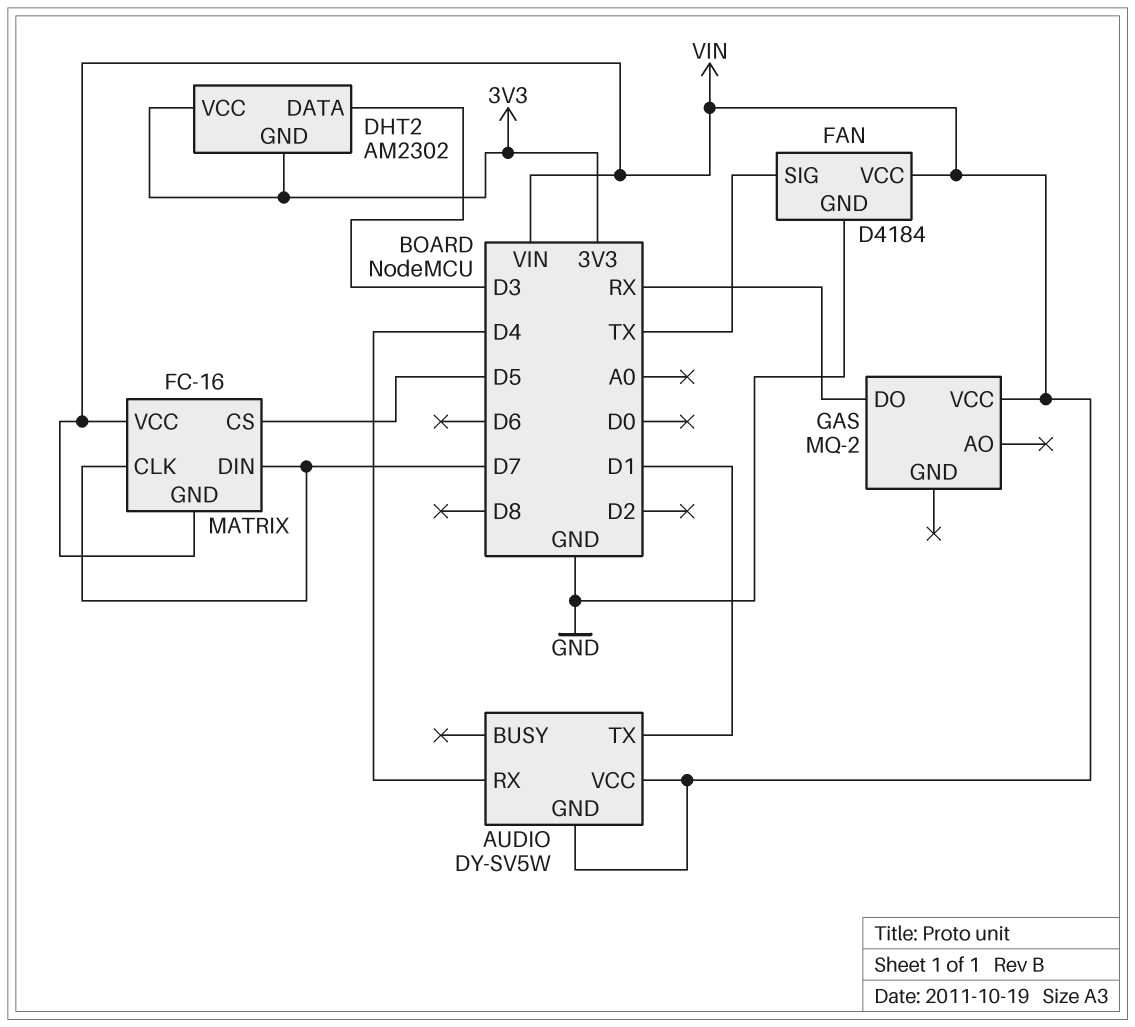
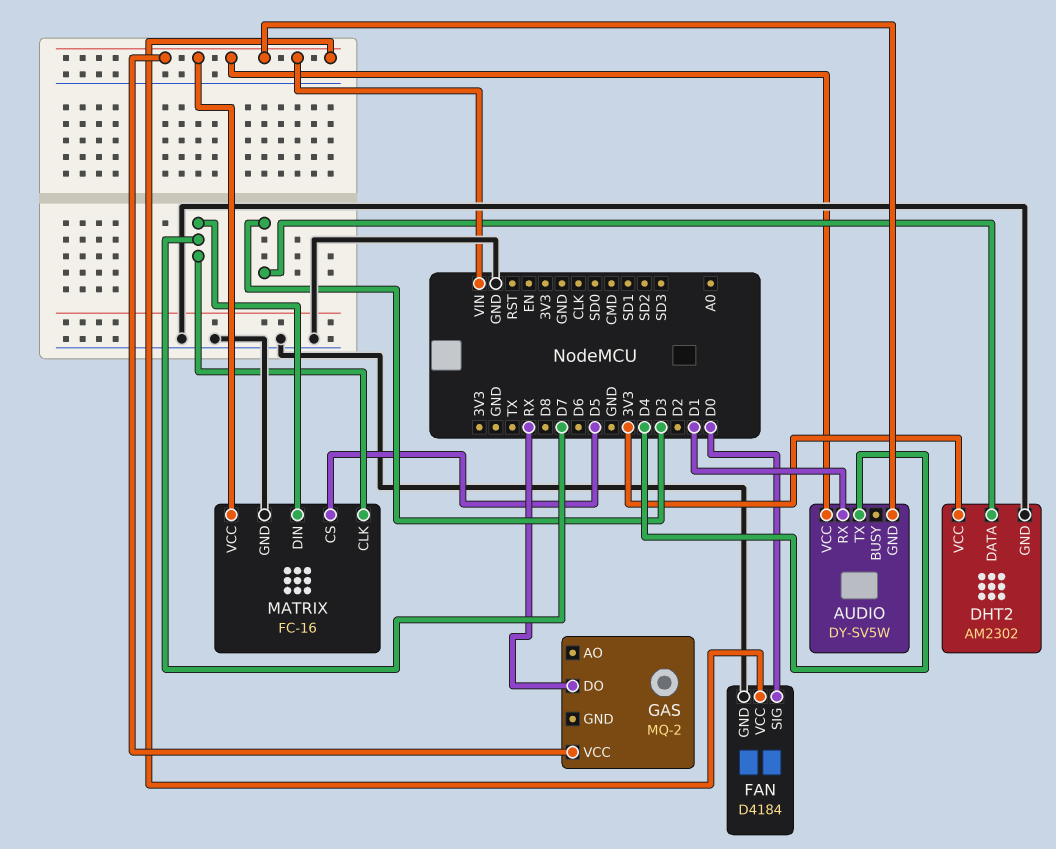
AUDIO pin RX: D4 -> D1
AUDIO pin TX: D1 -> D4
DHT2 pin GND: 3V3 -> GND
FAN pin SIG: TX -> D0
MATRIX pin GND: VIN -> GND

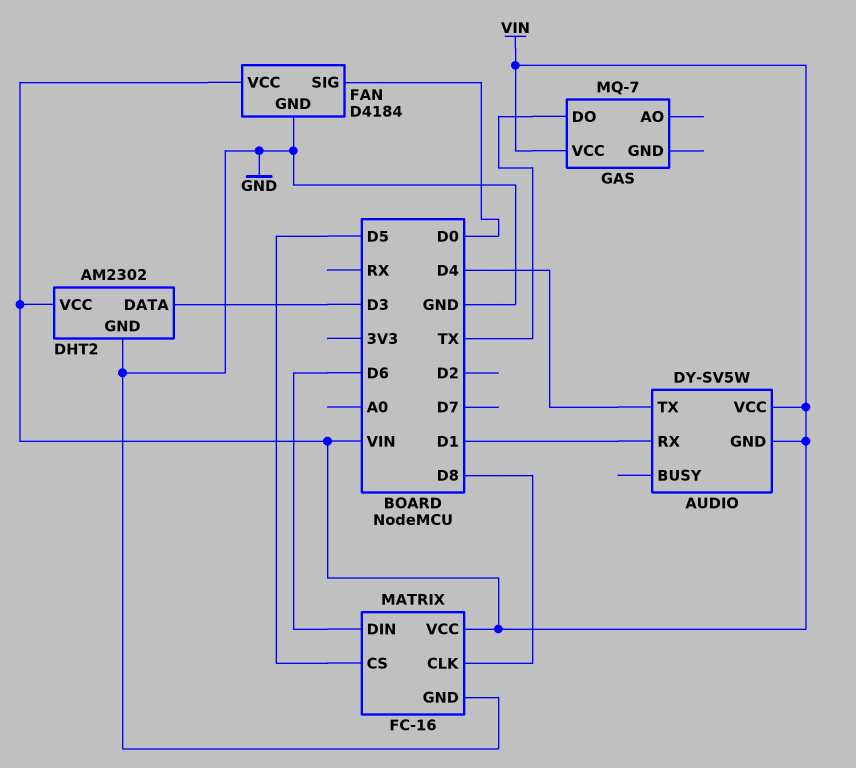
DHT2 pin VCC: 3V3 -> VIN
GAS: MQ-2 -> MQ-7
GAS pin DO: RX -> TX
MATRIX pin CLK: D7 -> D8
MATRIX pin DIN: D7 -> D6

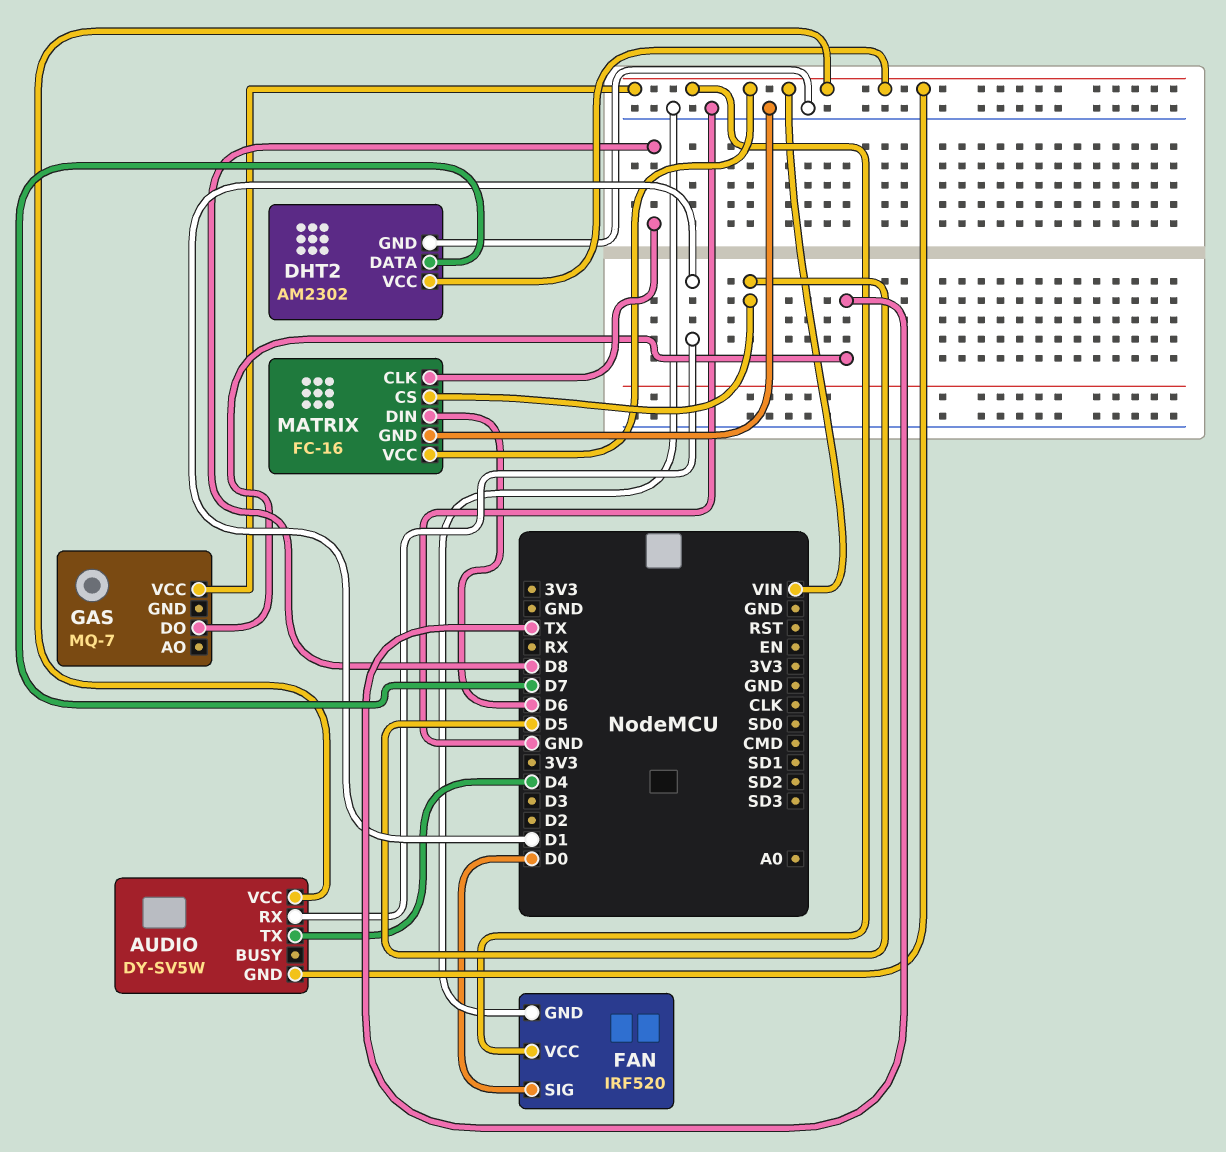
DHT2 pin DATA: D3 -> D7
FAN: D4184 -> IRF520

